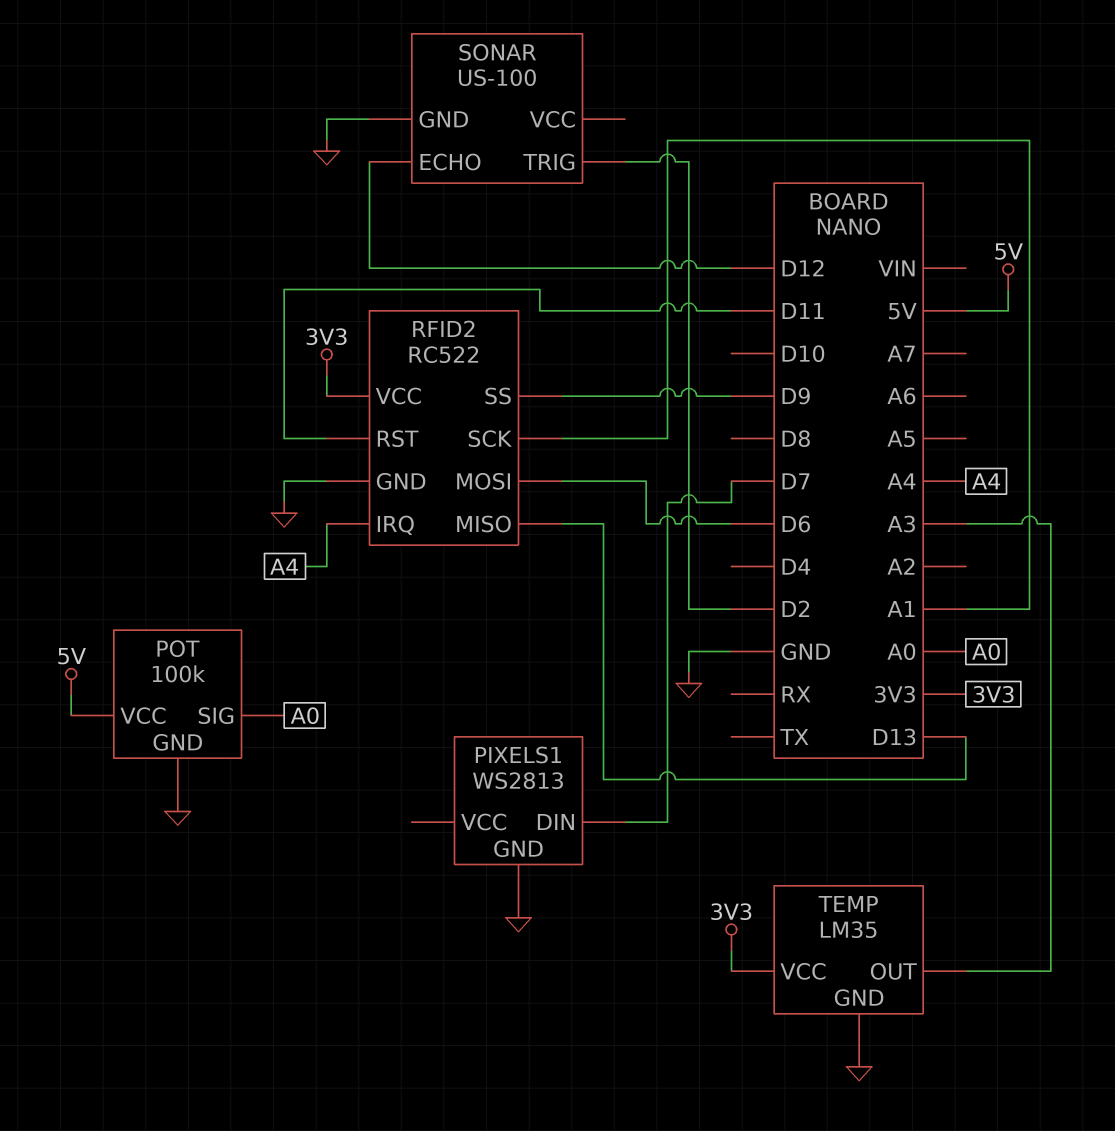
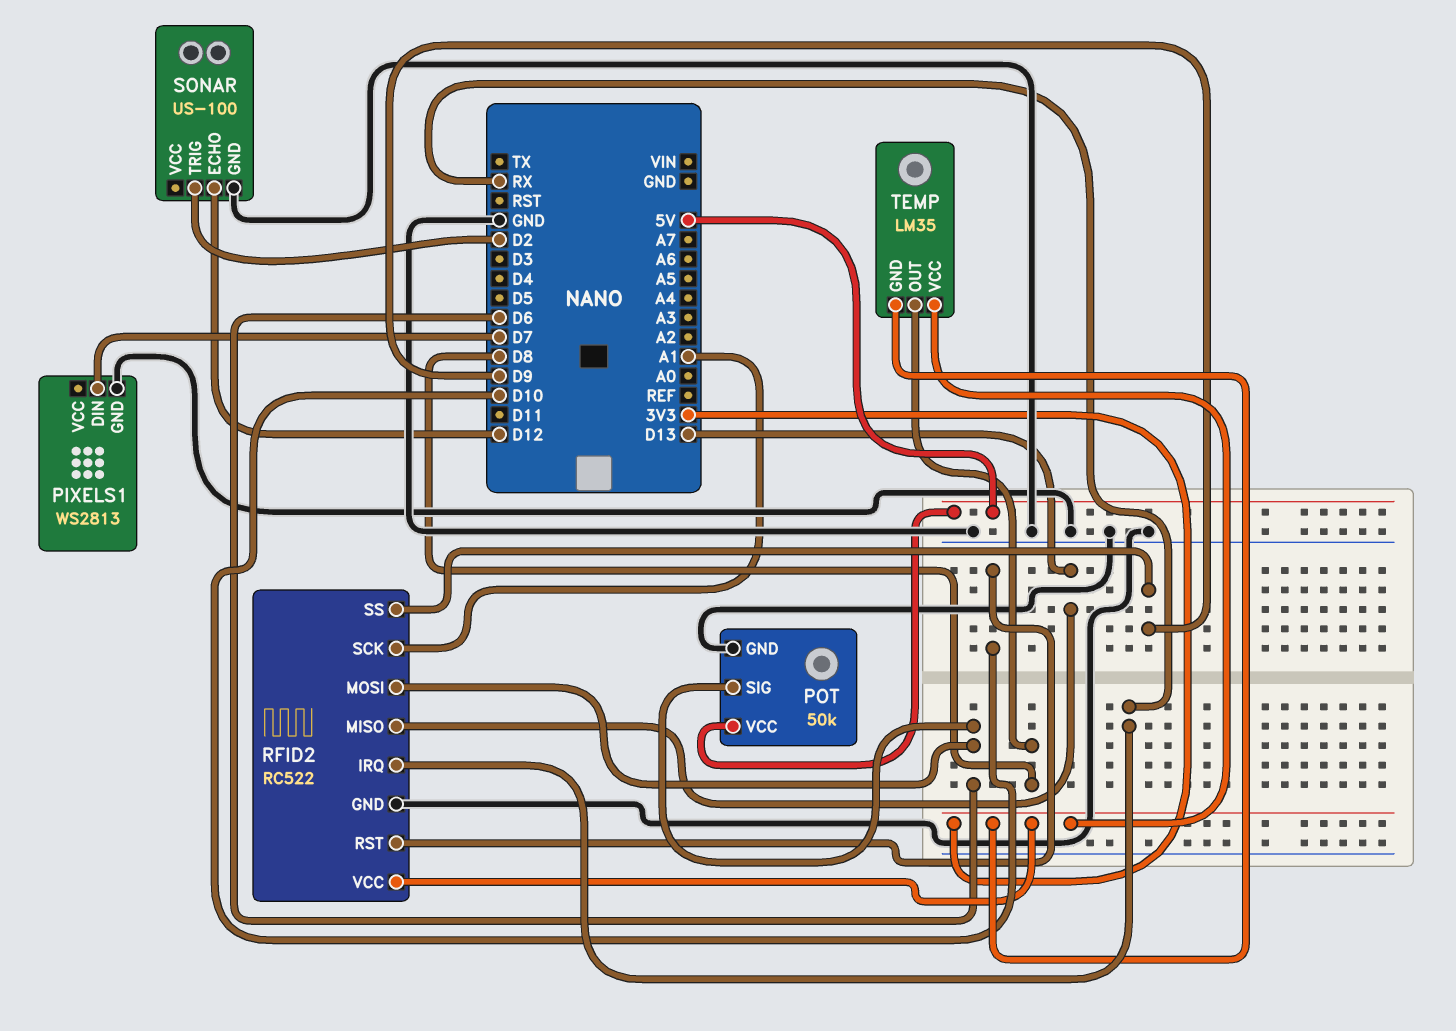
POT: 100k -> 50k
POT pin SIG: A0 -> D6
RFID2 pin IRQ: A4 -> RX
RFID2 pin RST: D11 -> D10
TEMP pin GND: GND -> 3V3
TEMP pin OUT: A3 -> D8

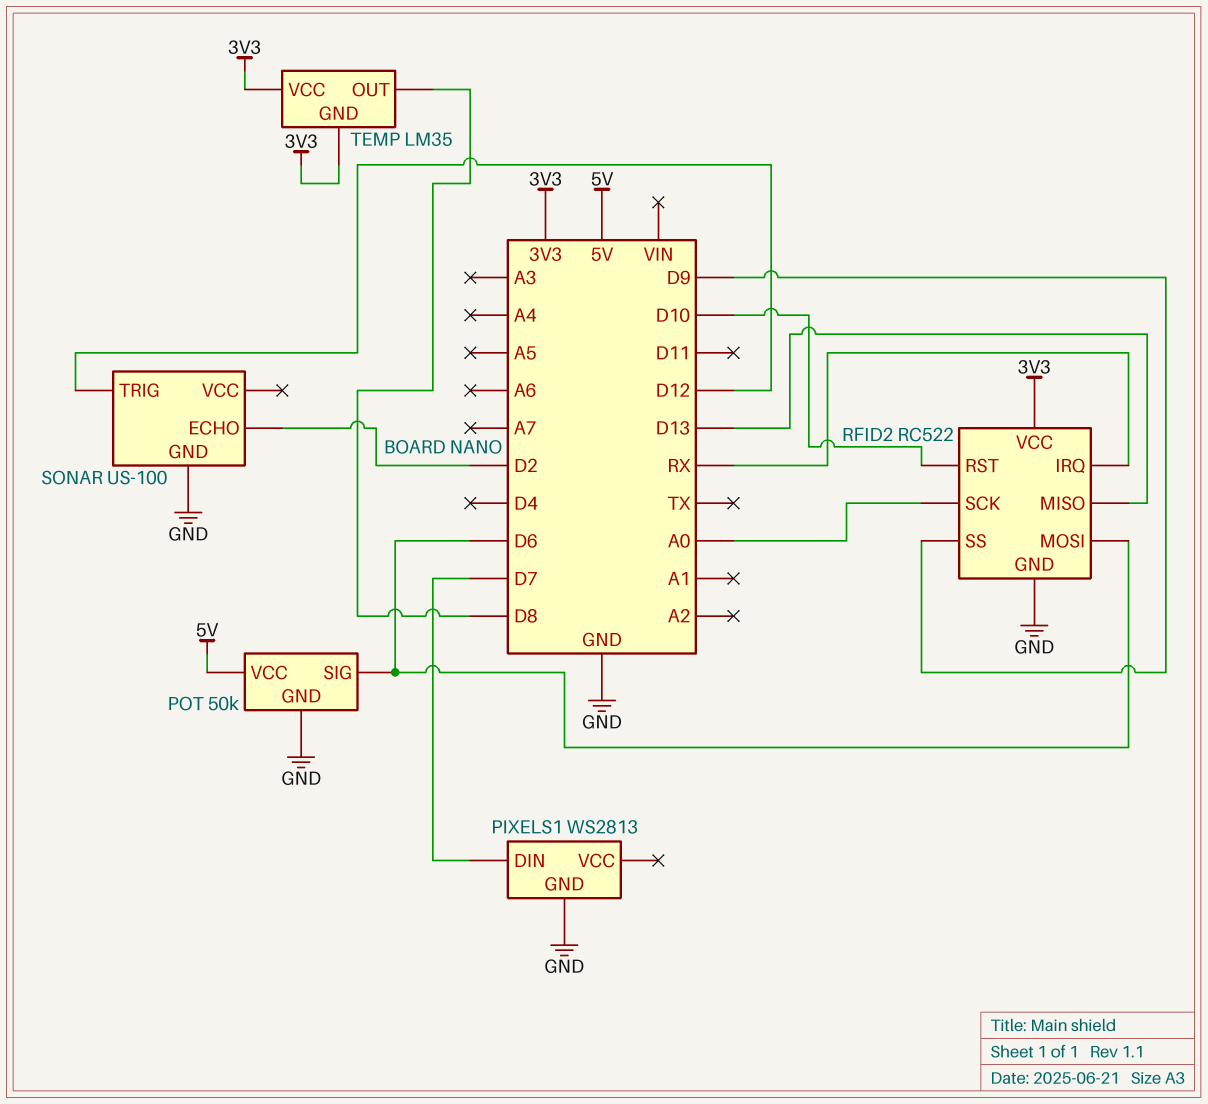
RFID2 pin SCK: A1 -> A0
SONAR pin ECHO: D12 -> D2
SONAR pin TRIG: D2 -> D12

